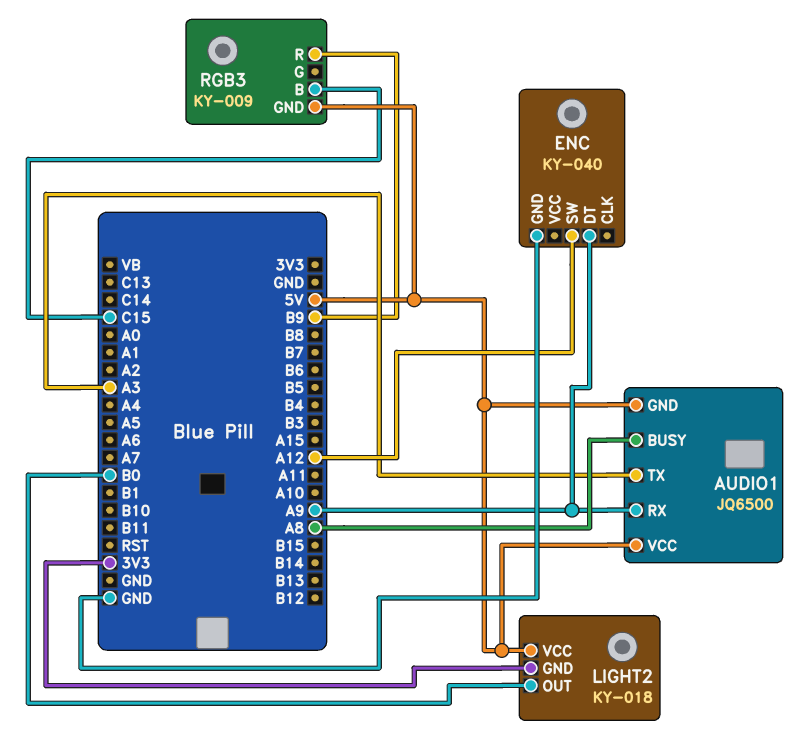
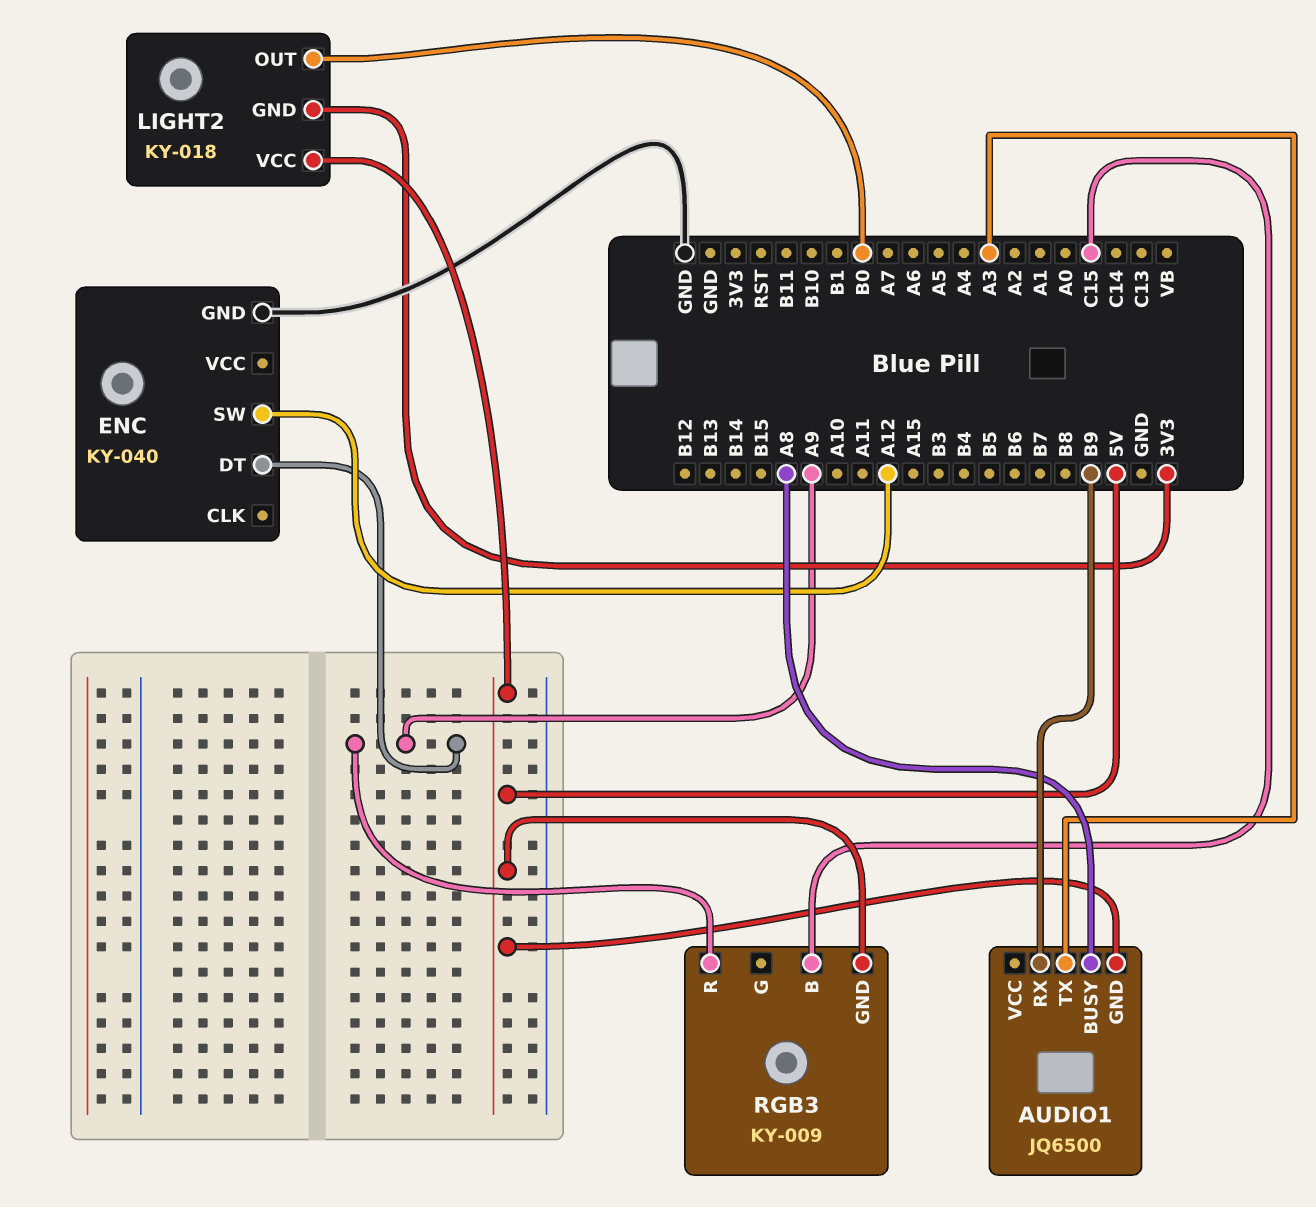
AUDIO1 pin RX: A9 -> B9
AUDIO1 pin VCC: 5V -> none
RGB3 pin R: B9 -> A9

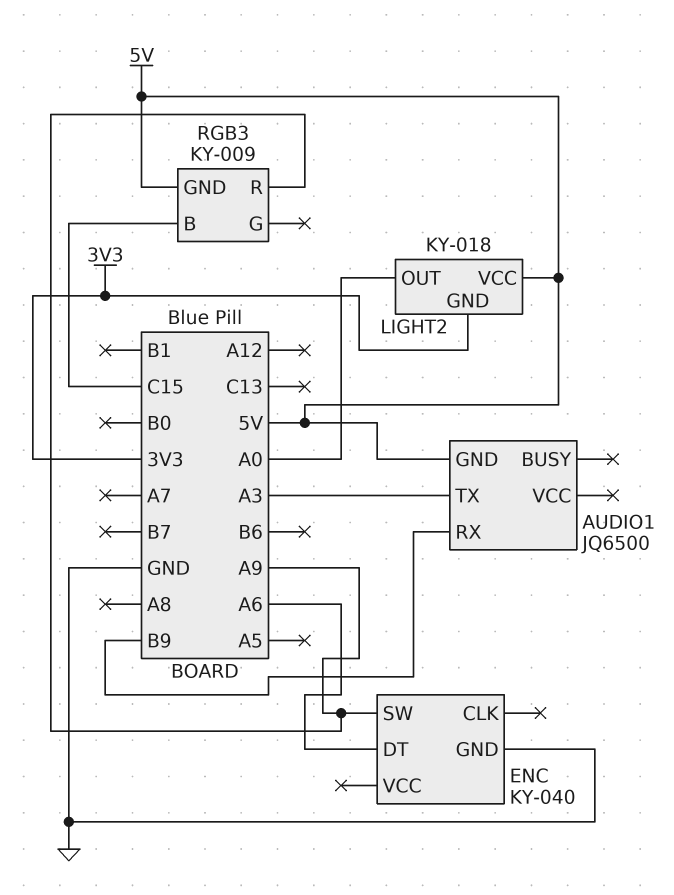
AUDIO1 pin BUSY: A8 -> none
ENC pin DT: A9 -> A6
ENC pin SW: A12 -> A9
LIGHT2 pin OUT: B0 -> A0

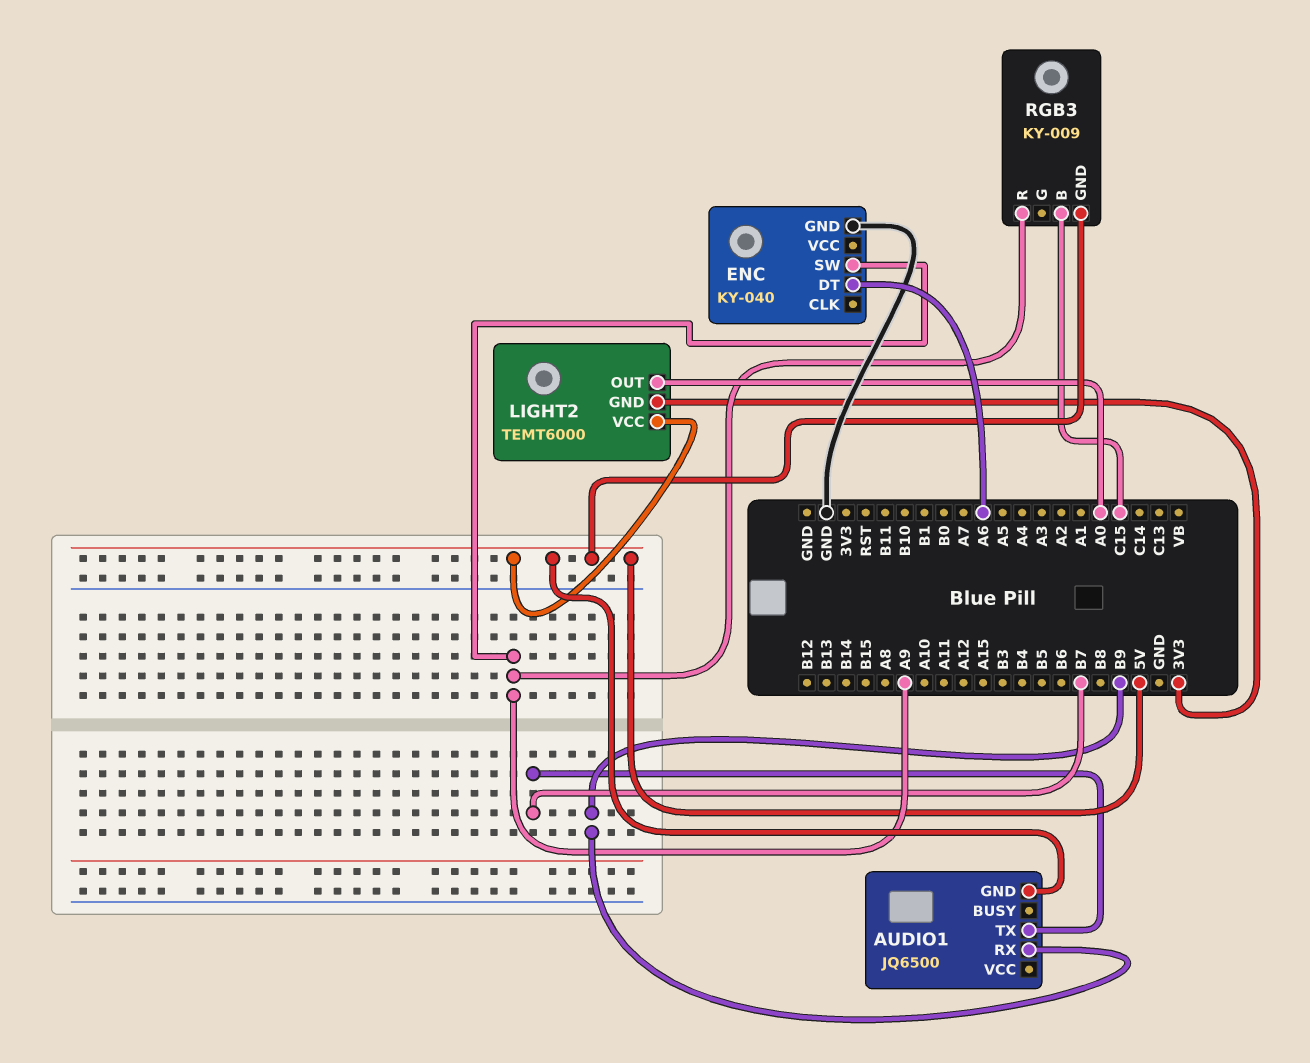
AUDIO1 pin TX: A3 -> B7
LIGHT2: KY-018 -> TEMT6000

